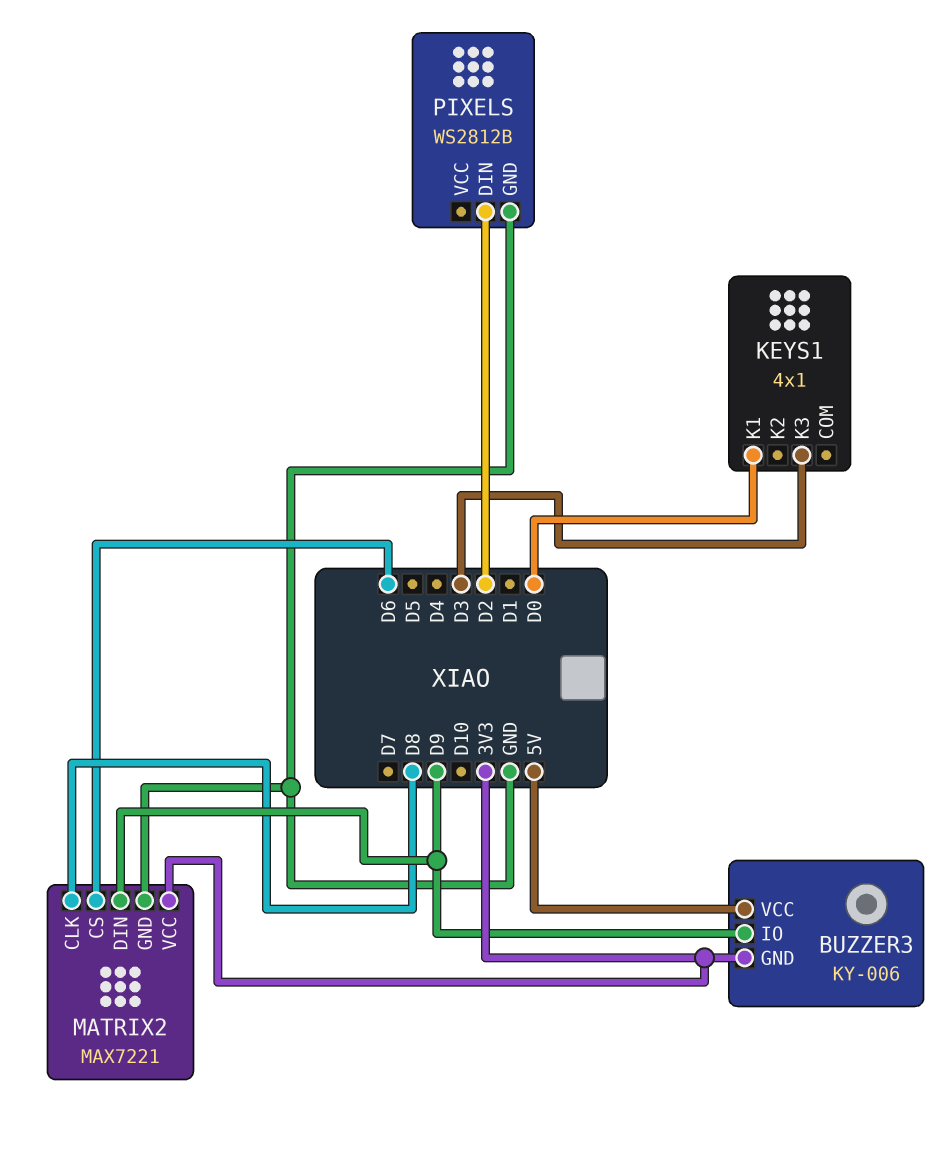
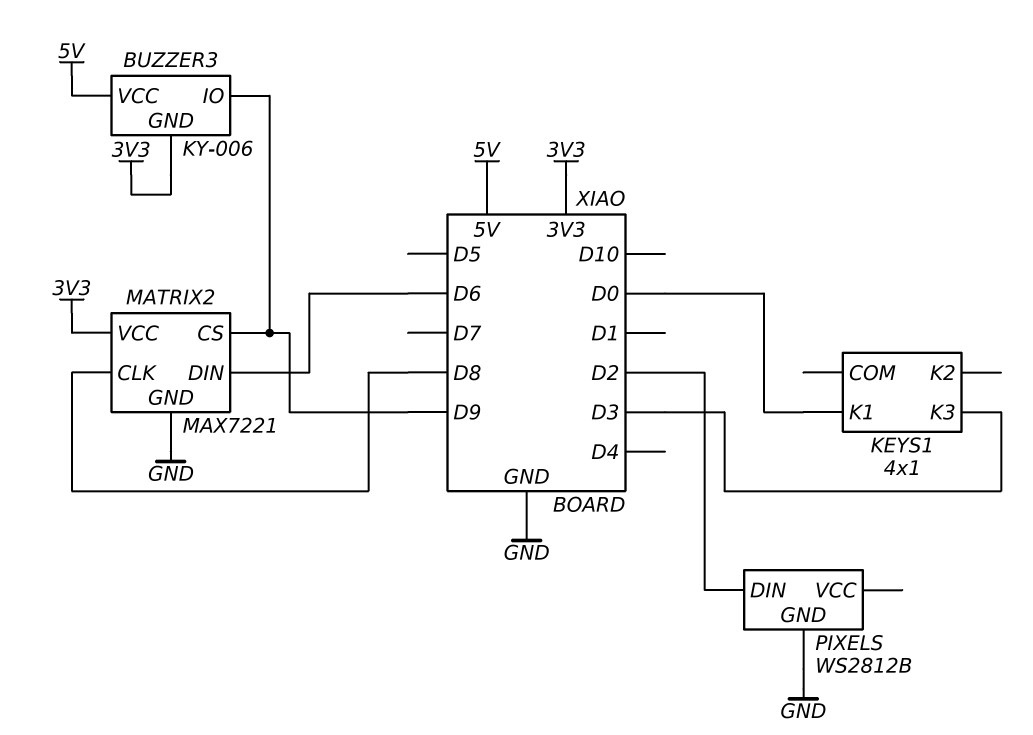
MATRIX2 pin CS: D6 -> D9
MATRIX2 pin DIN: D9 -> D6

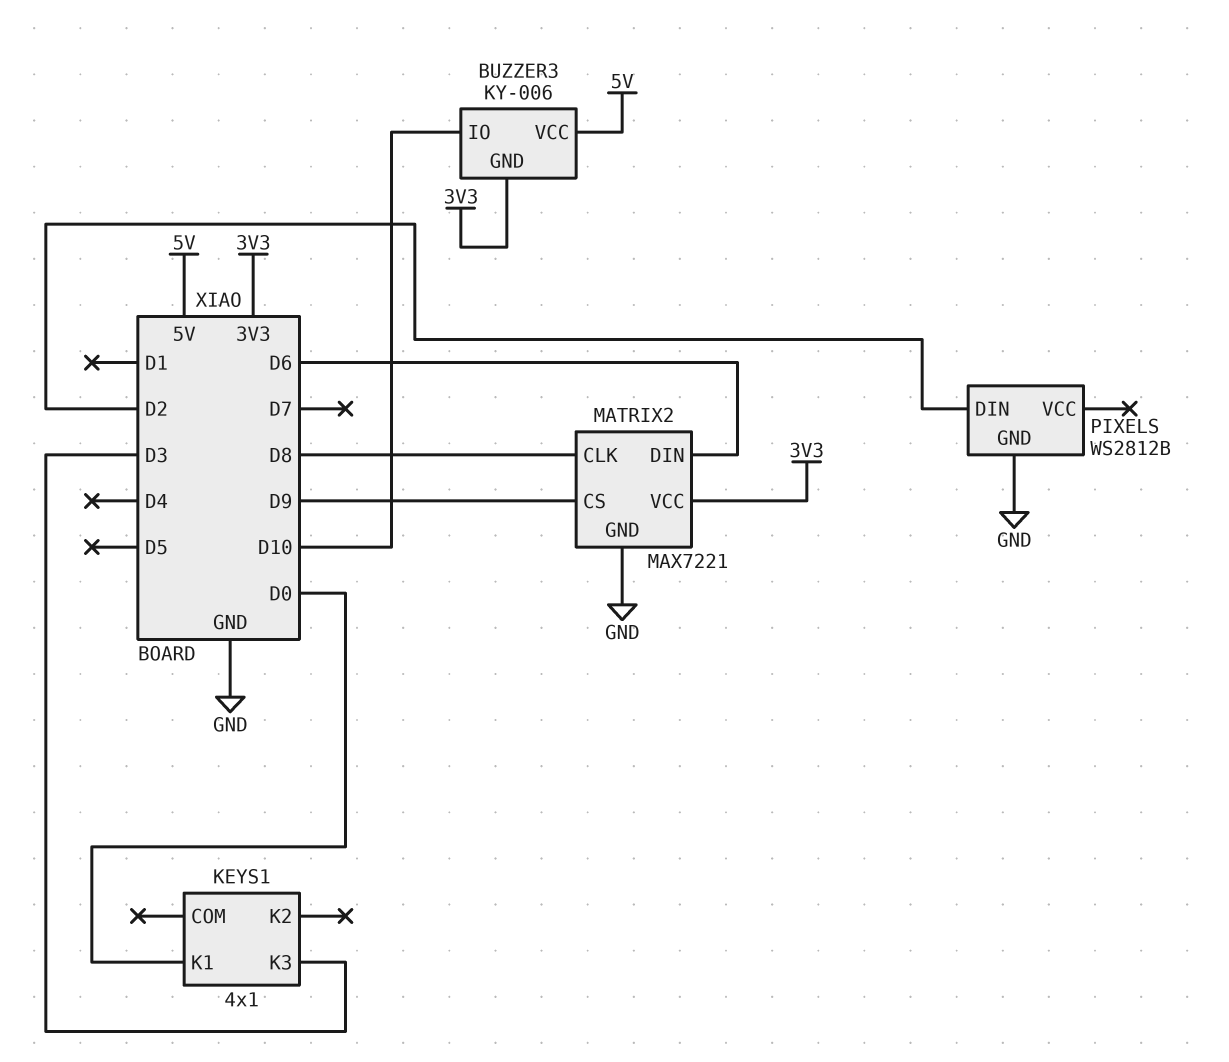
BUZZER3 pin IO: D9 -> D10

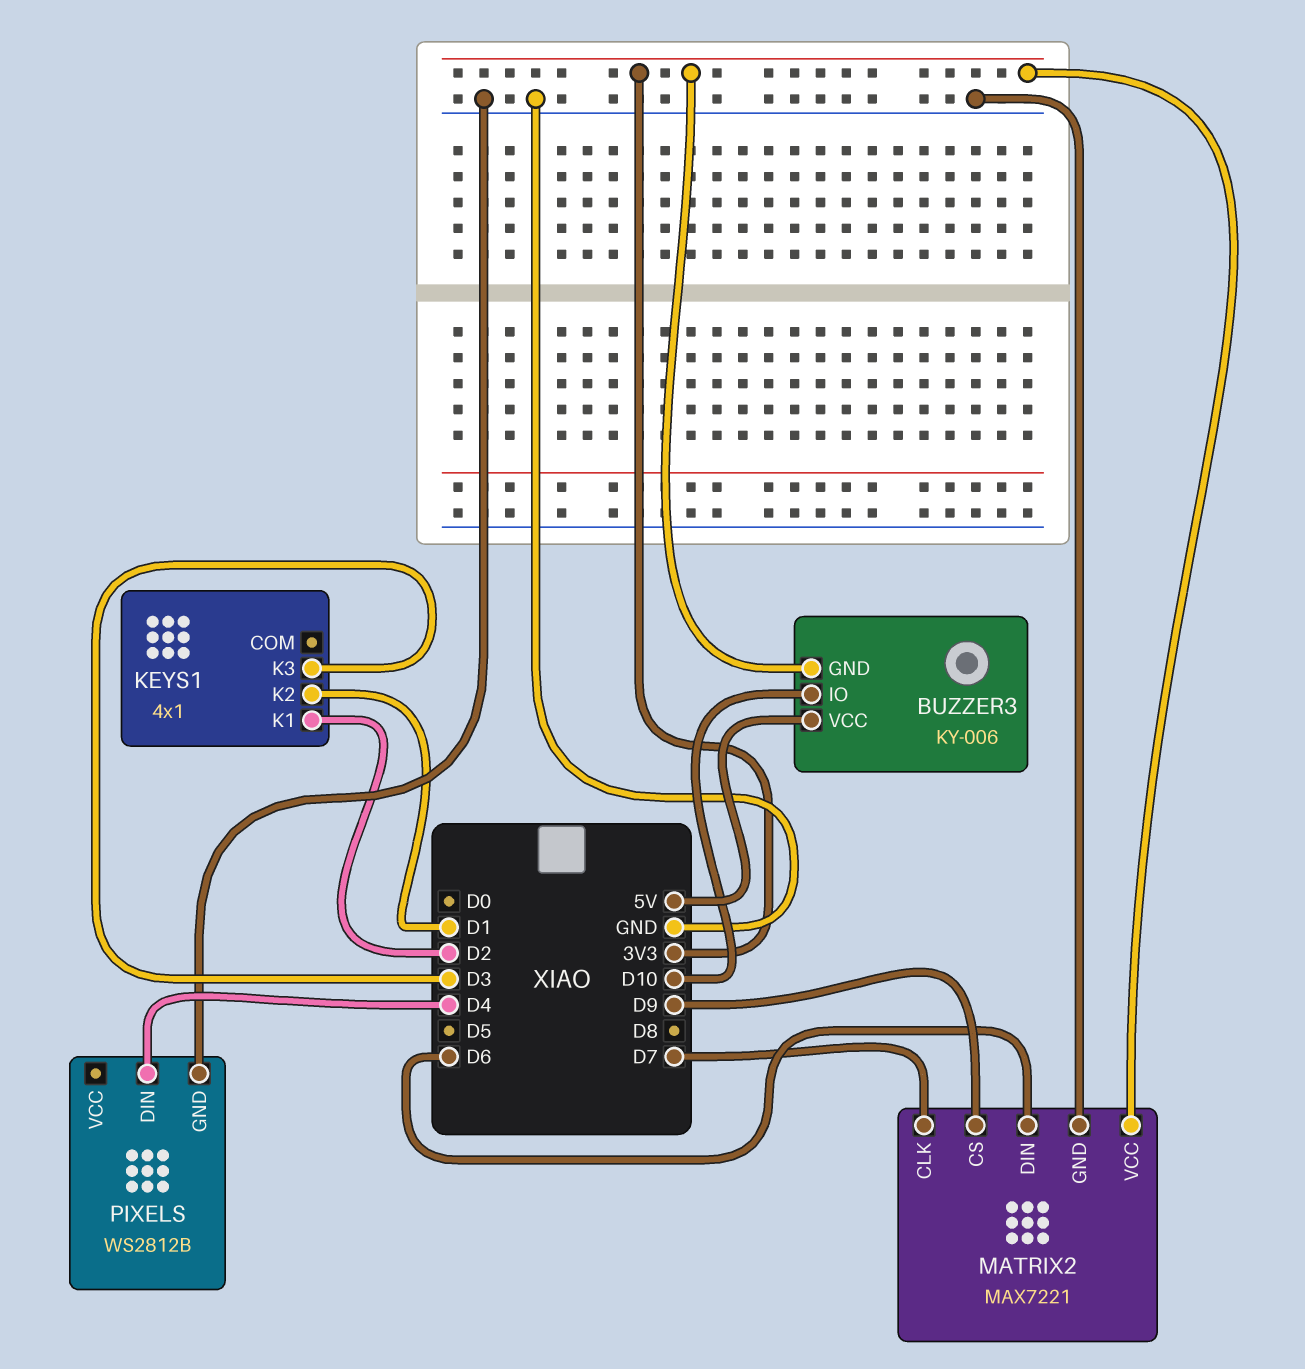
KEYS1 pin K1: D0 -> D2
KEYS1 pin K2: none -> D1
MATRIX2 pin CLK: D8 -> D7
PIXELS pin DIN: D2 -> D4

